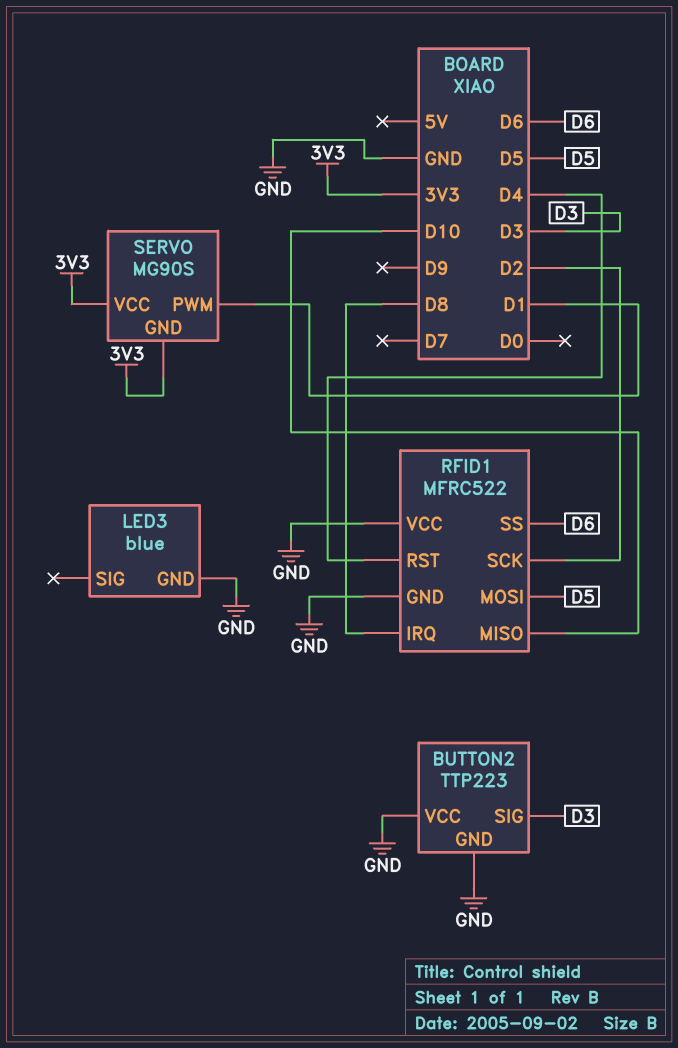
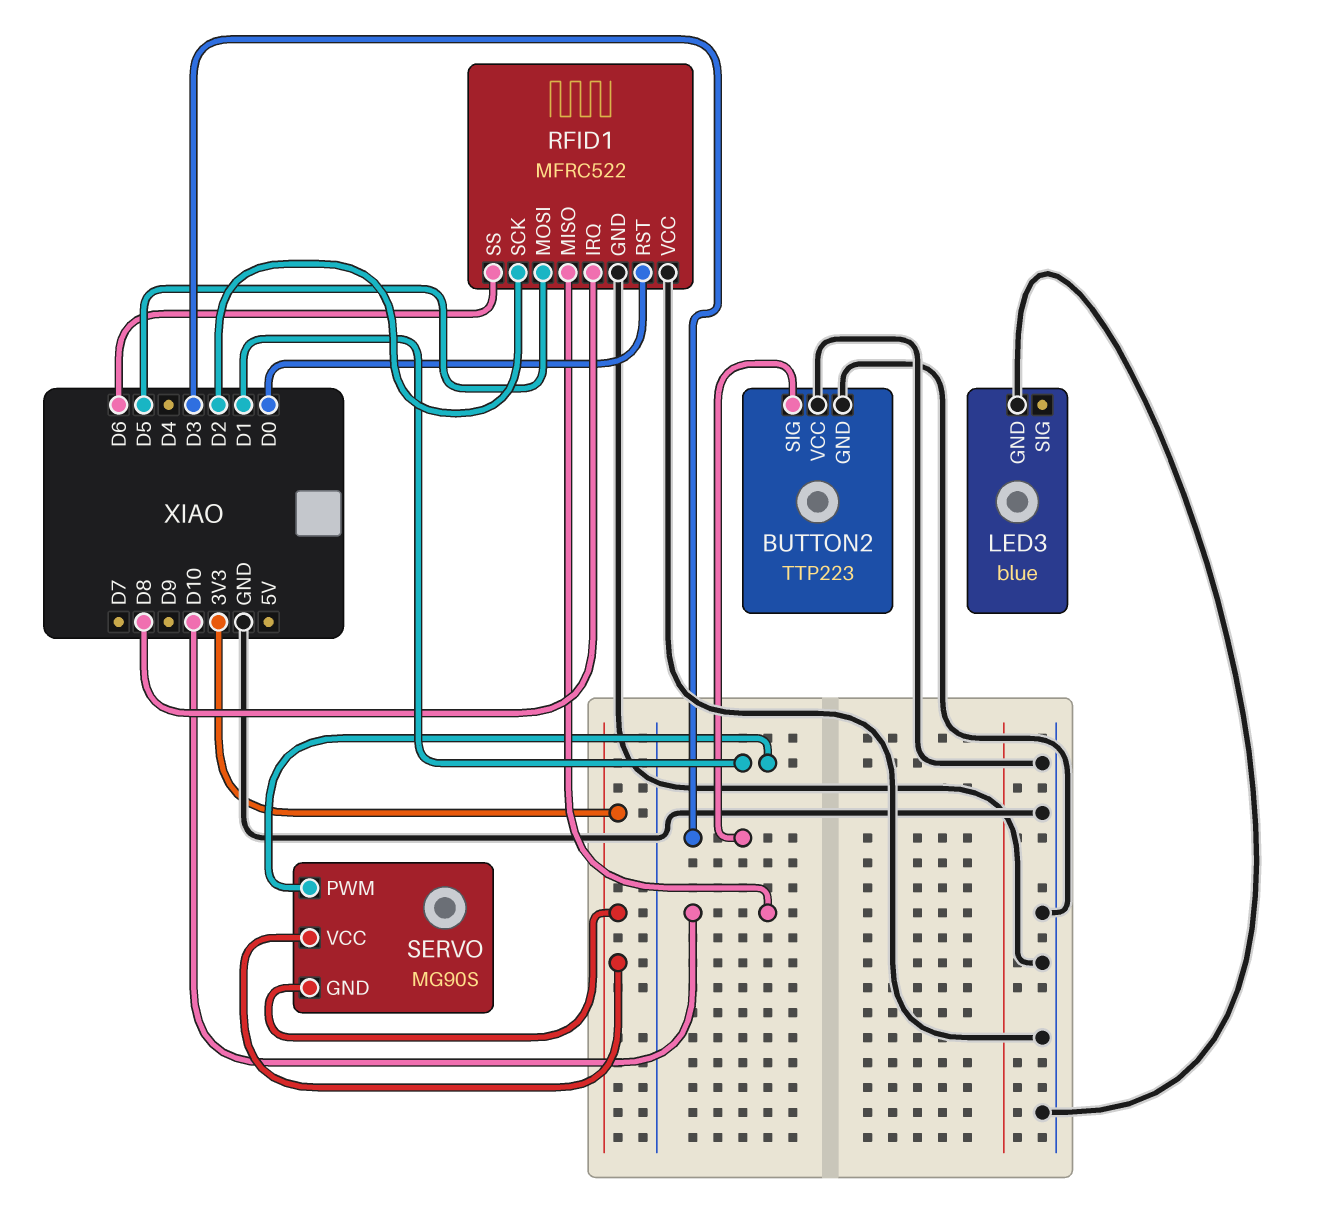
RFID1 pin RST: D4 -> D0

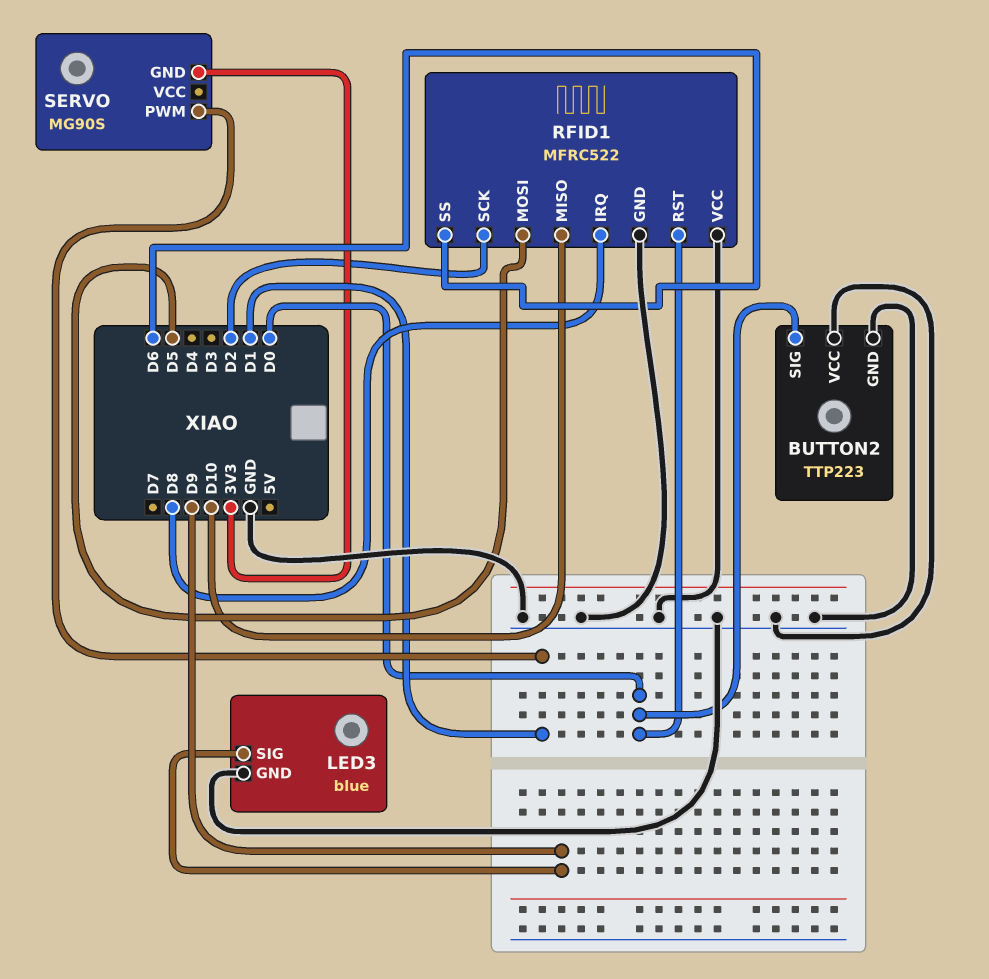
BUTTON2 pin SIG: D3 -> D0
LED3 pin SIG: none -> D9
SERVO pin VCC: 3V3 -> none

